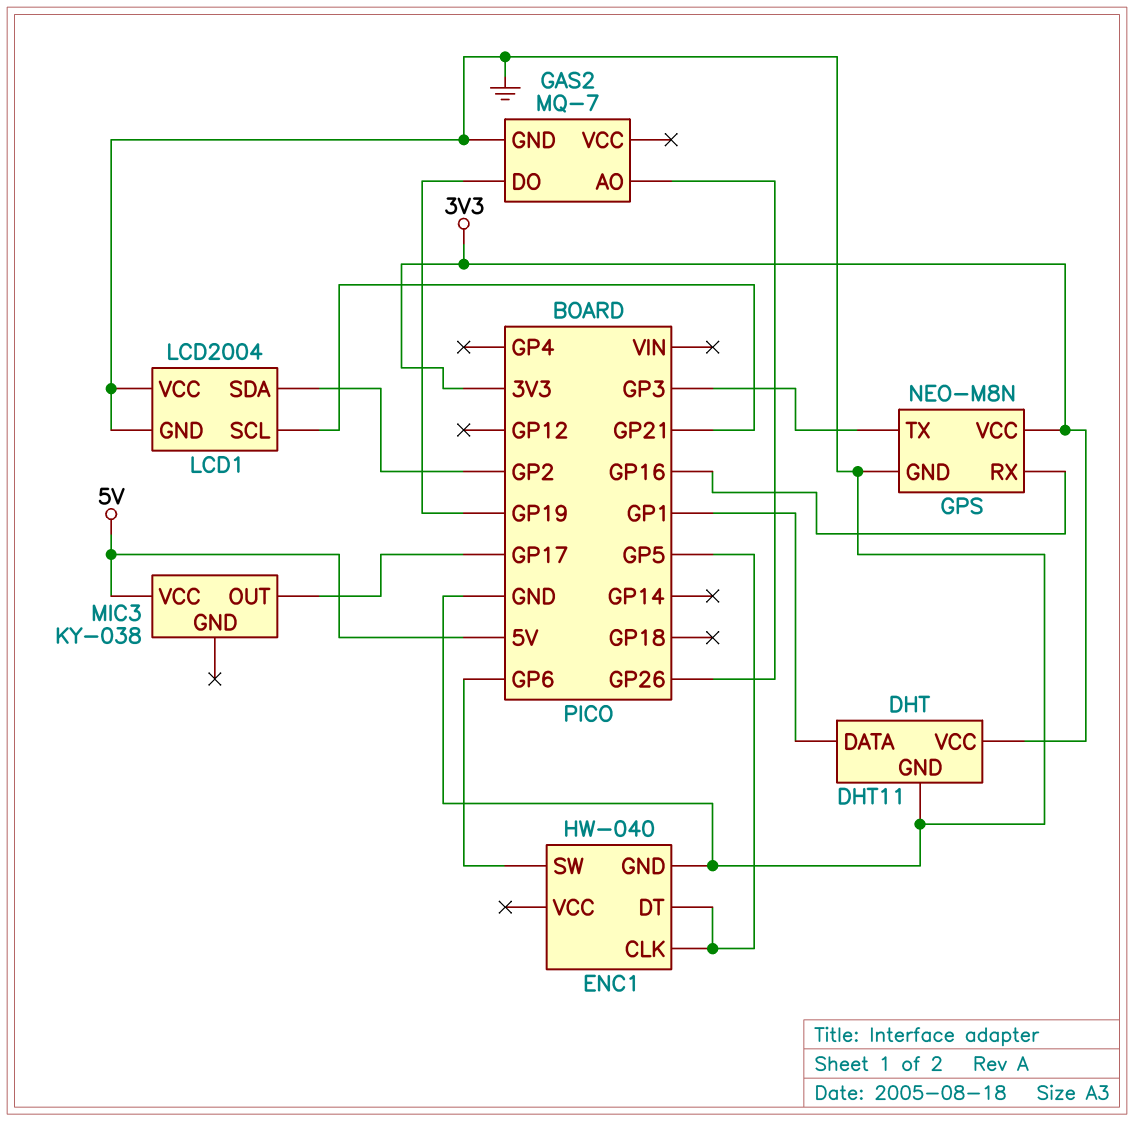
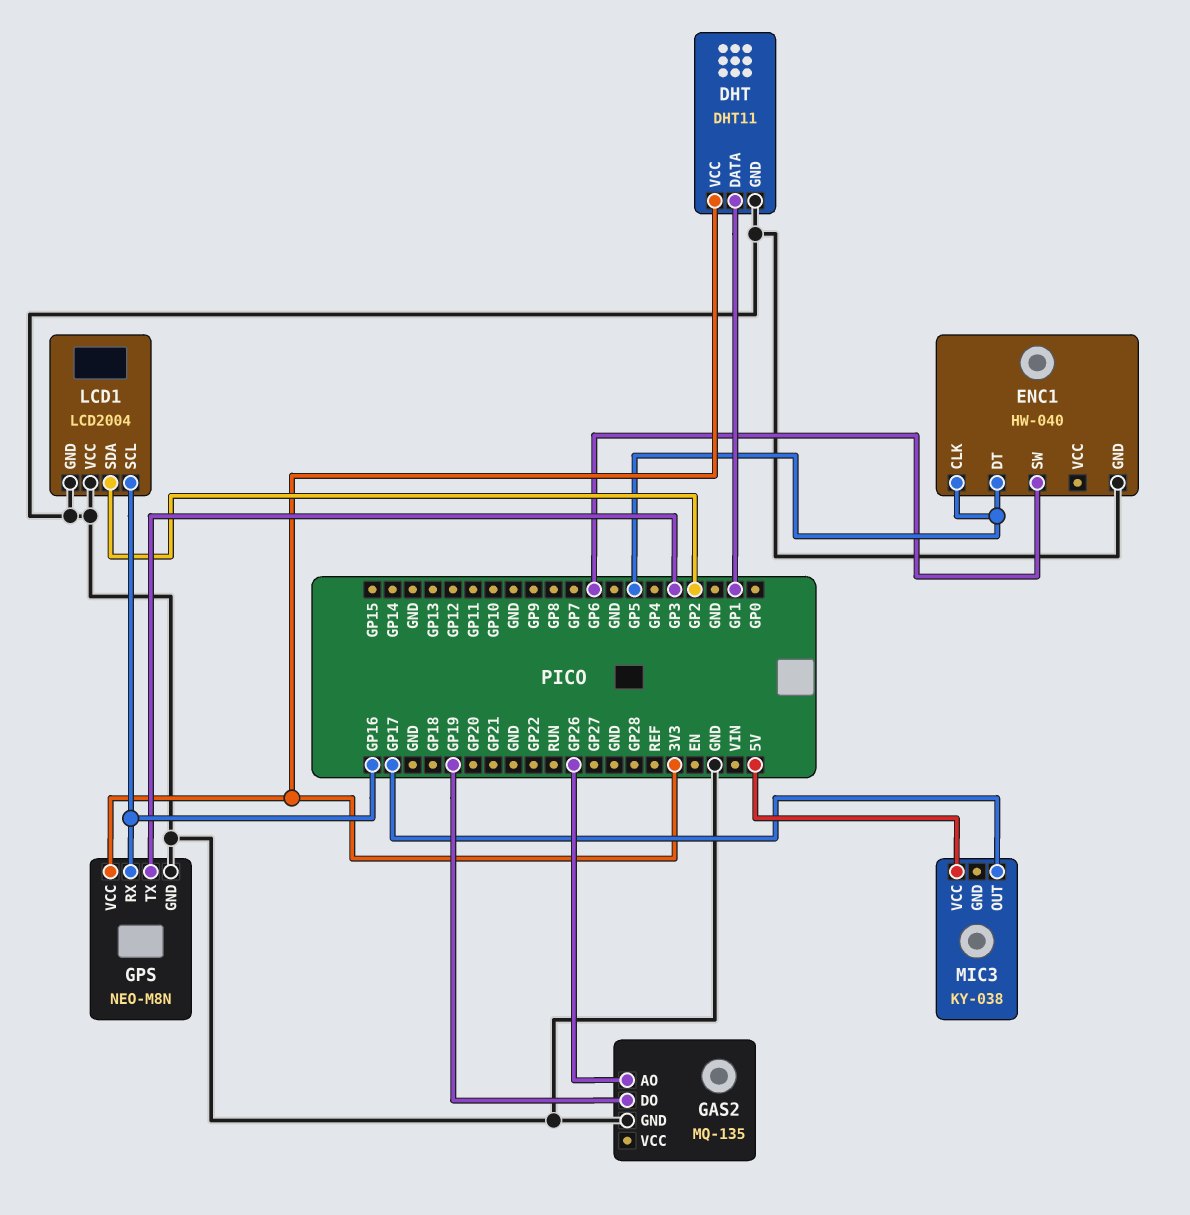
GAS2: MQ-7 -> MQ-135
LCD1 pin SCL: GP21 -> GP16

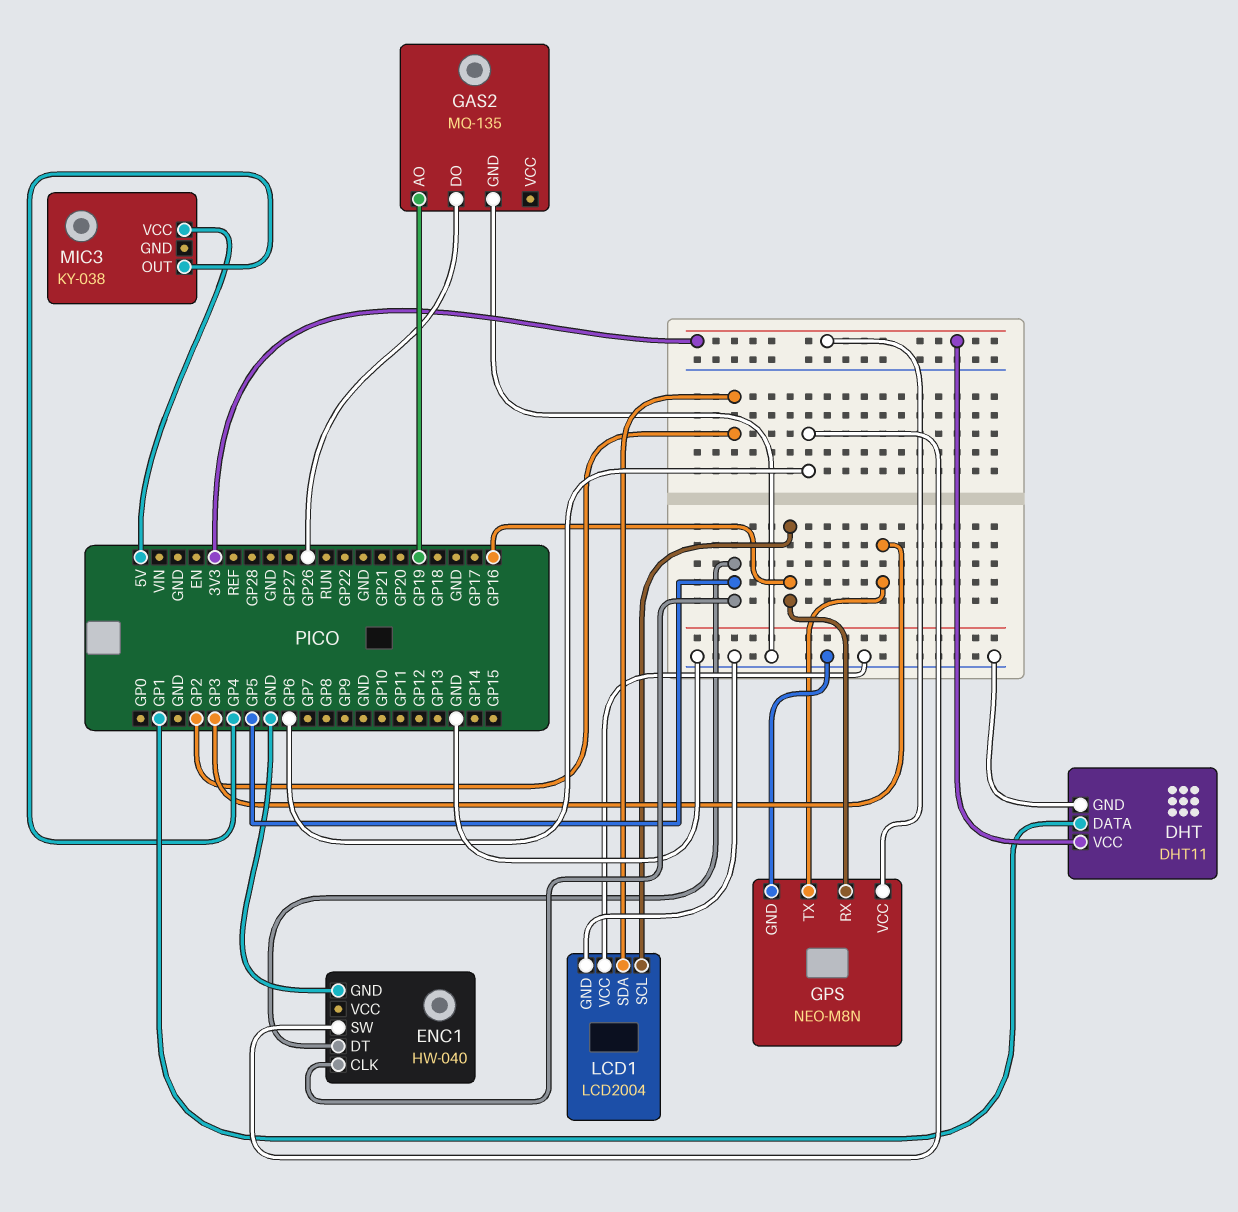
GAS2 pin AO: GP26 -> GP19
GAS2 pin DO: GP19 -> GP26
MIC3 pin OUT: GP17 -> GP4

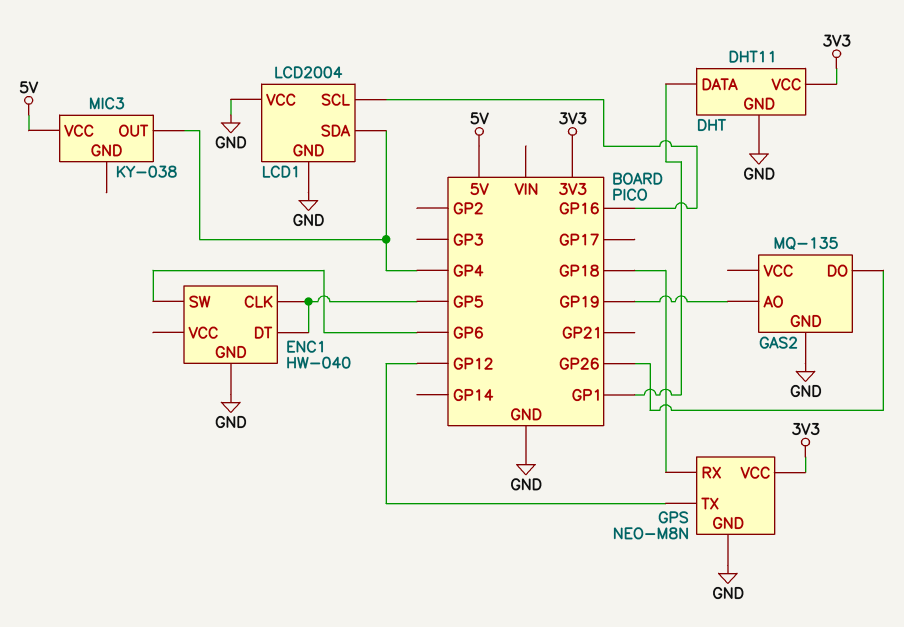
GPS pin RX: GP16 -> GP18
GPS pin TX: GP3 -> GP12
LCD1 pin SDA: GP2 -> GP4

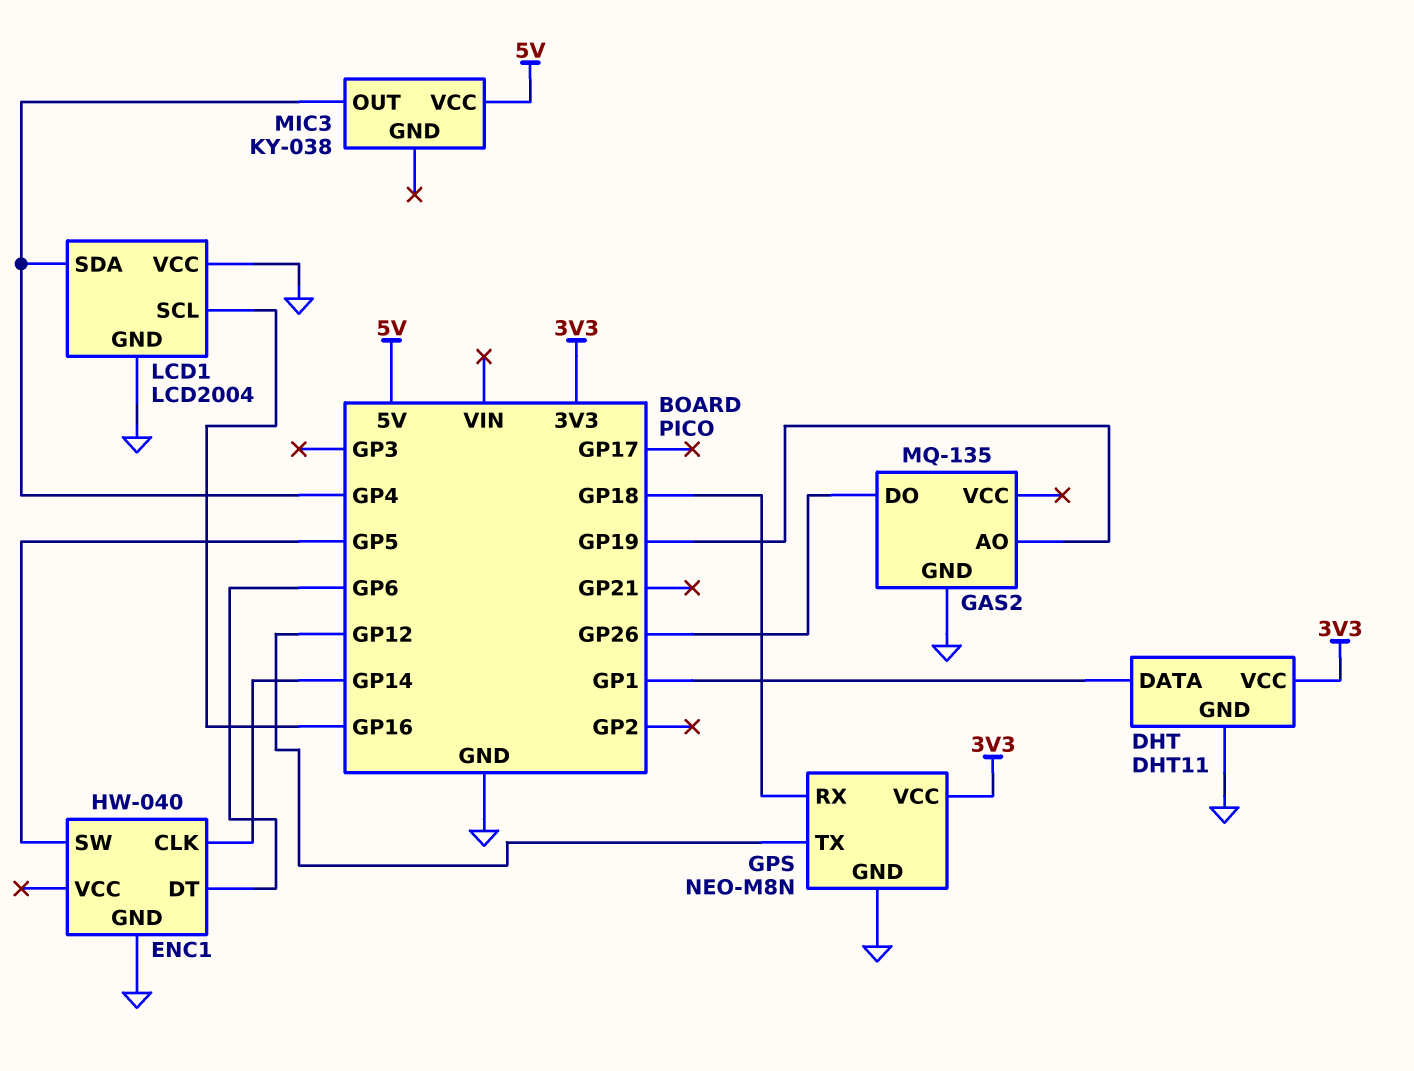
ENC1 pin CLK: GP5 -> GP14
ENC1 pin DT: GP5 -> GP6
ENC1 pin SW: GP6 -> GP5

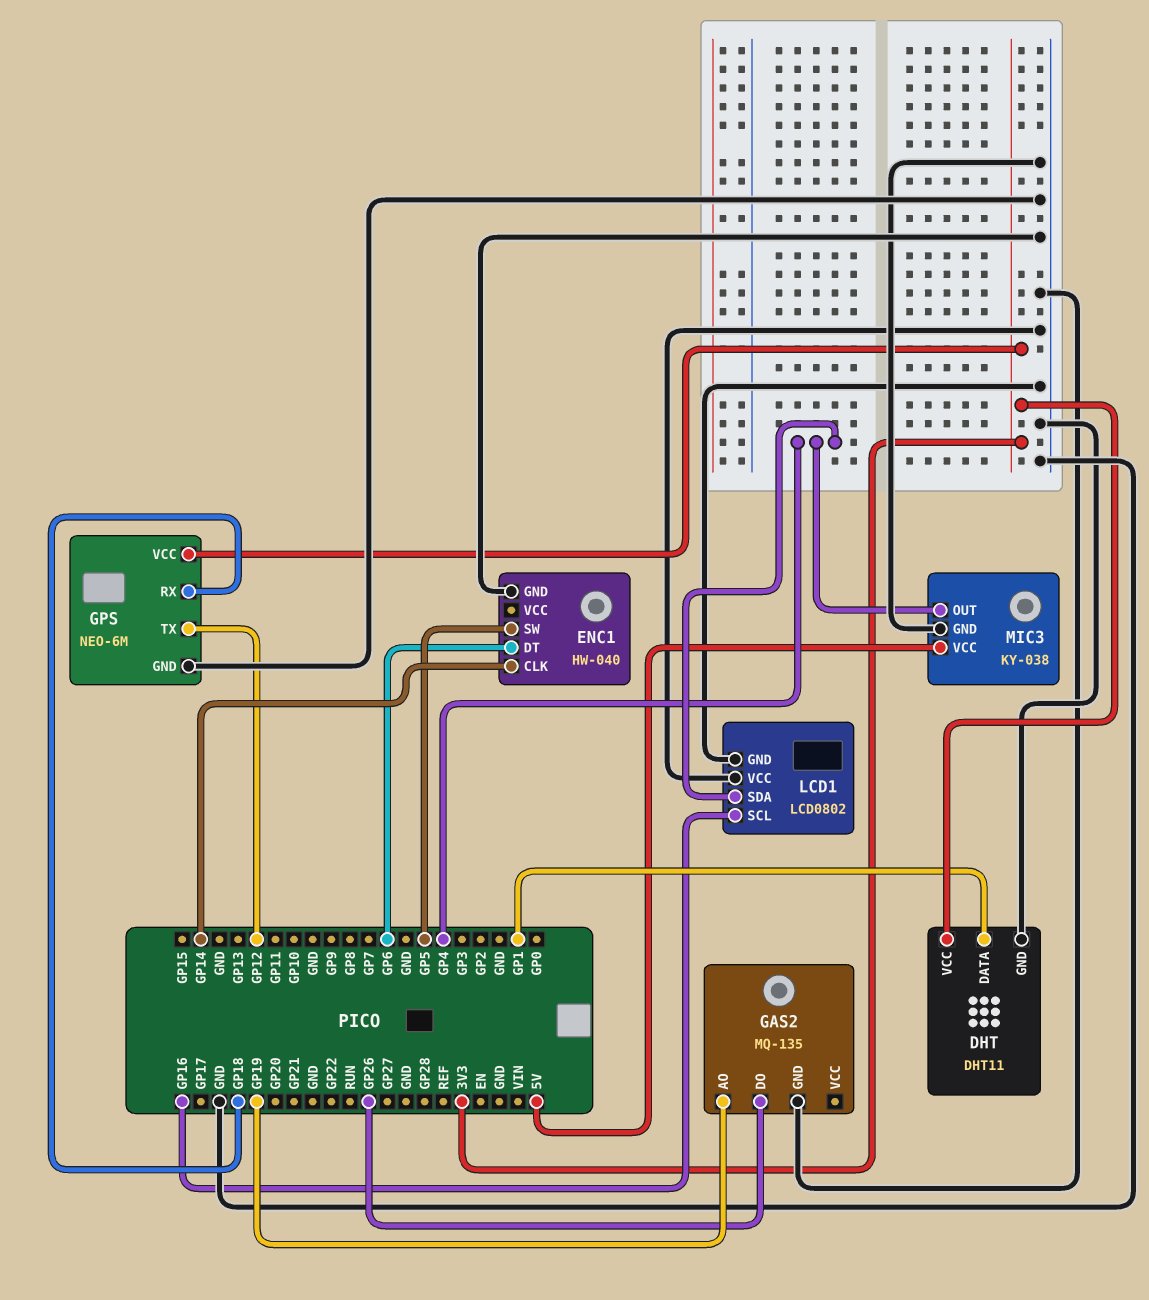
GPS: NEO-M8N -> NEO-6M
LCD1: LCD2004 -> LCD0802
MIC3 pin GND: none -> GND

